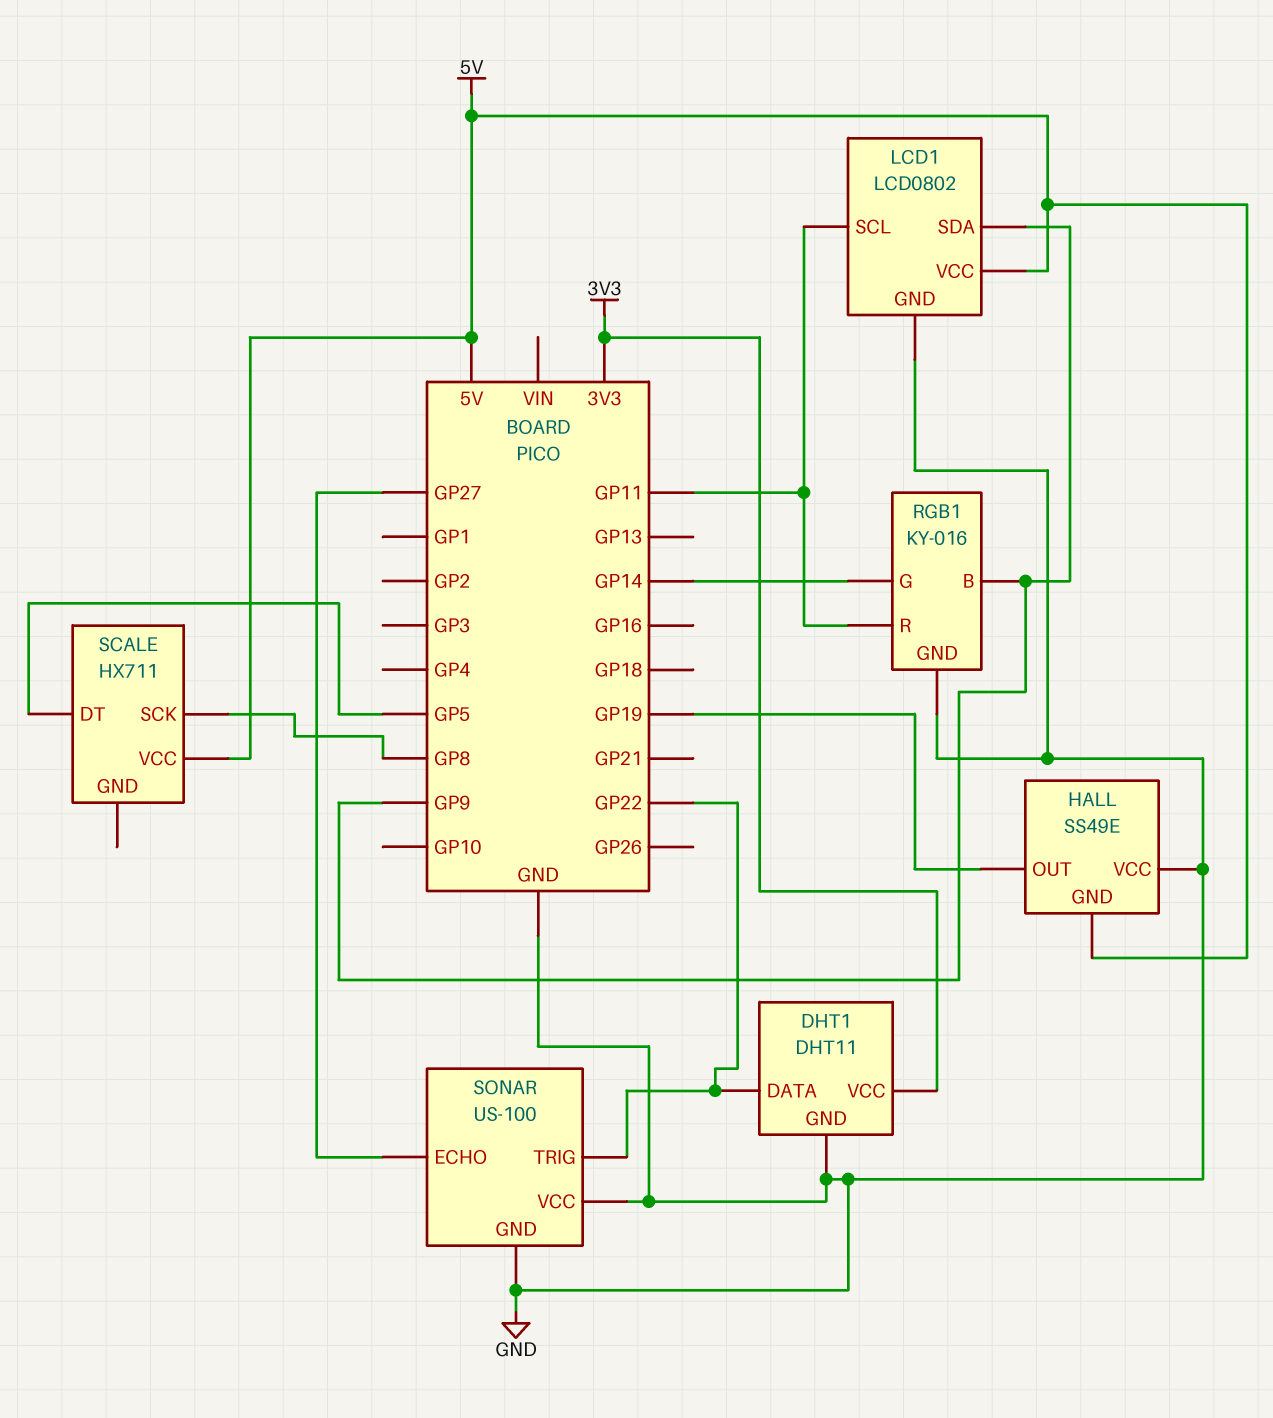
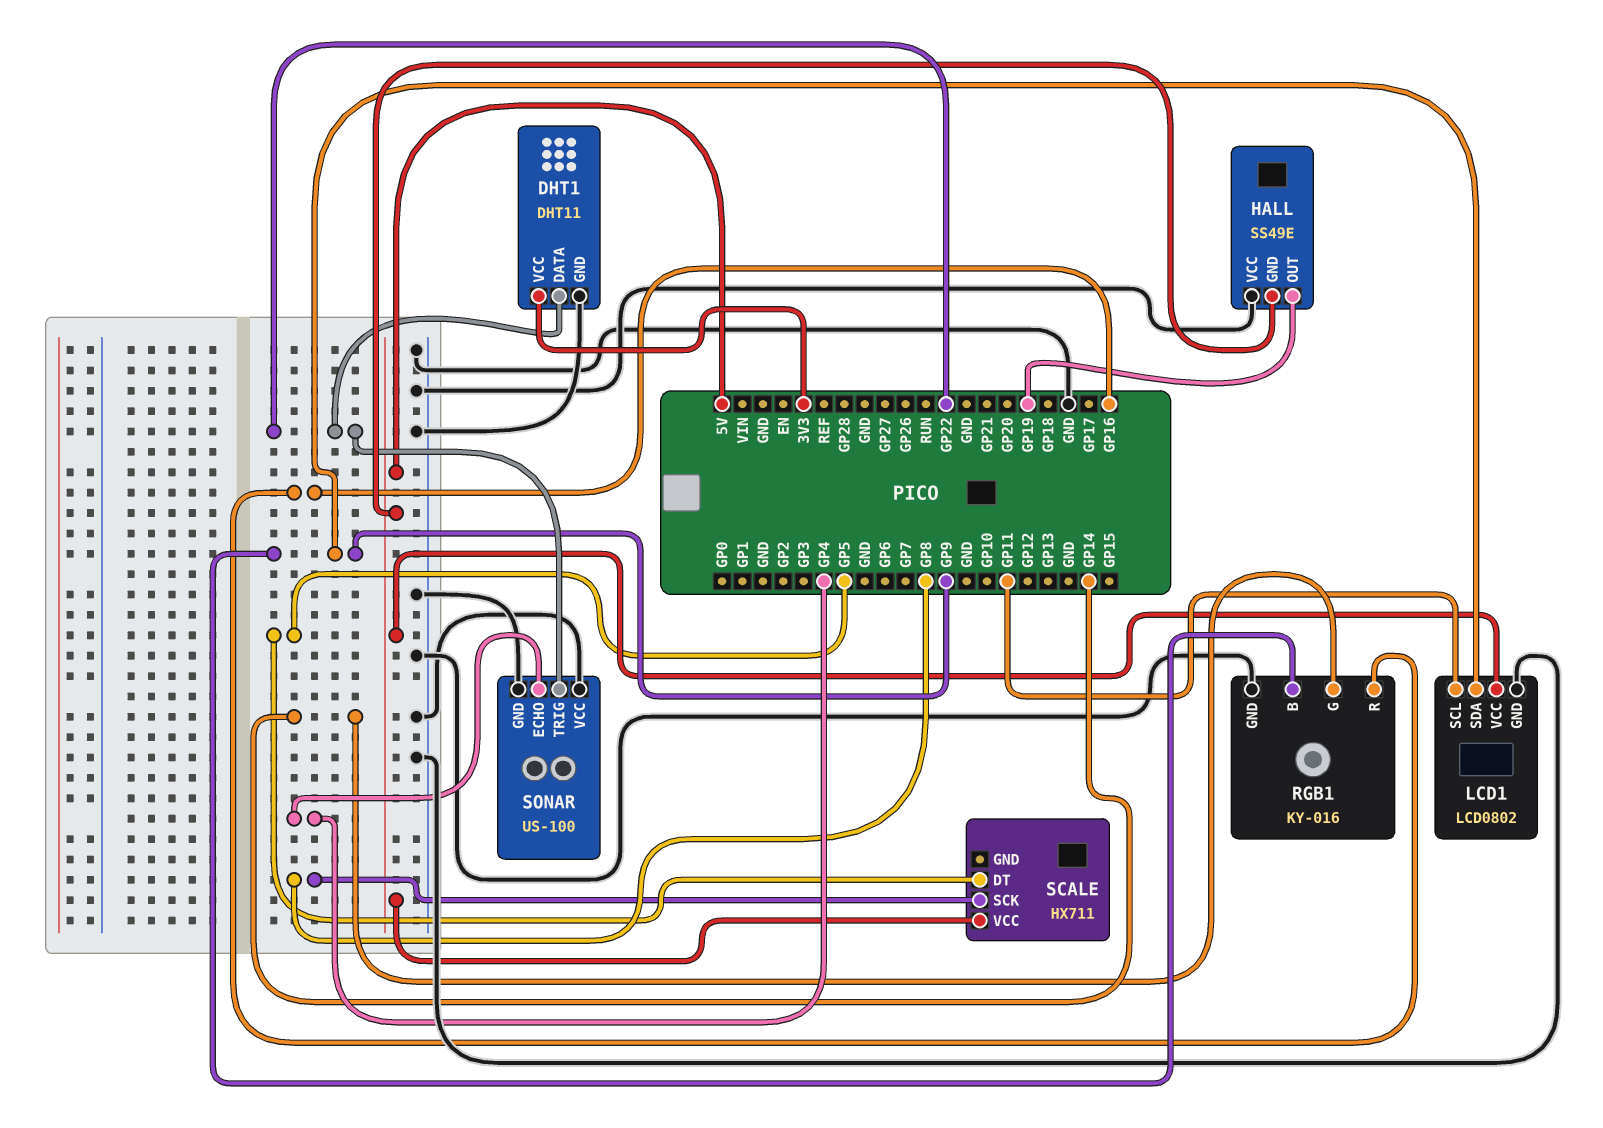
RGB1 pin R: GP11 -> GP16
SONAR pin ECHO: GP27 -> GP4

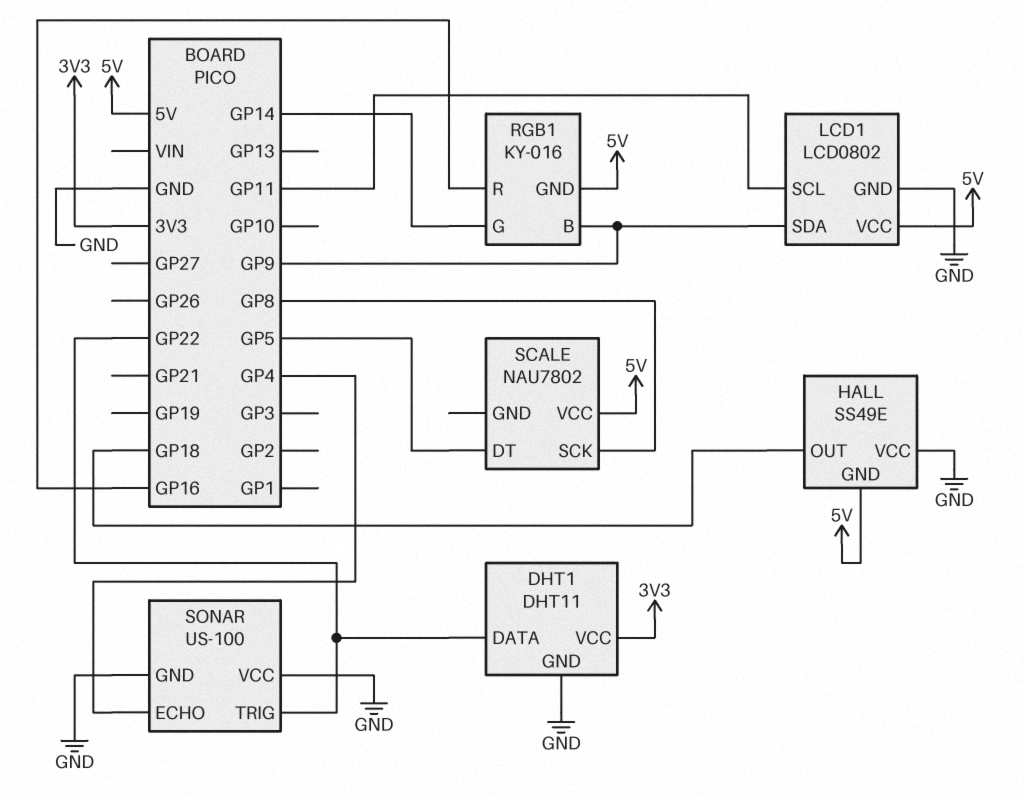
HALL pin OUT: GP19 -> GP18
RGB1 pin GND: GND -> 5V
SCALE: HX711 -> NAU7802

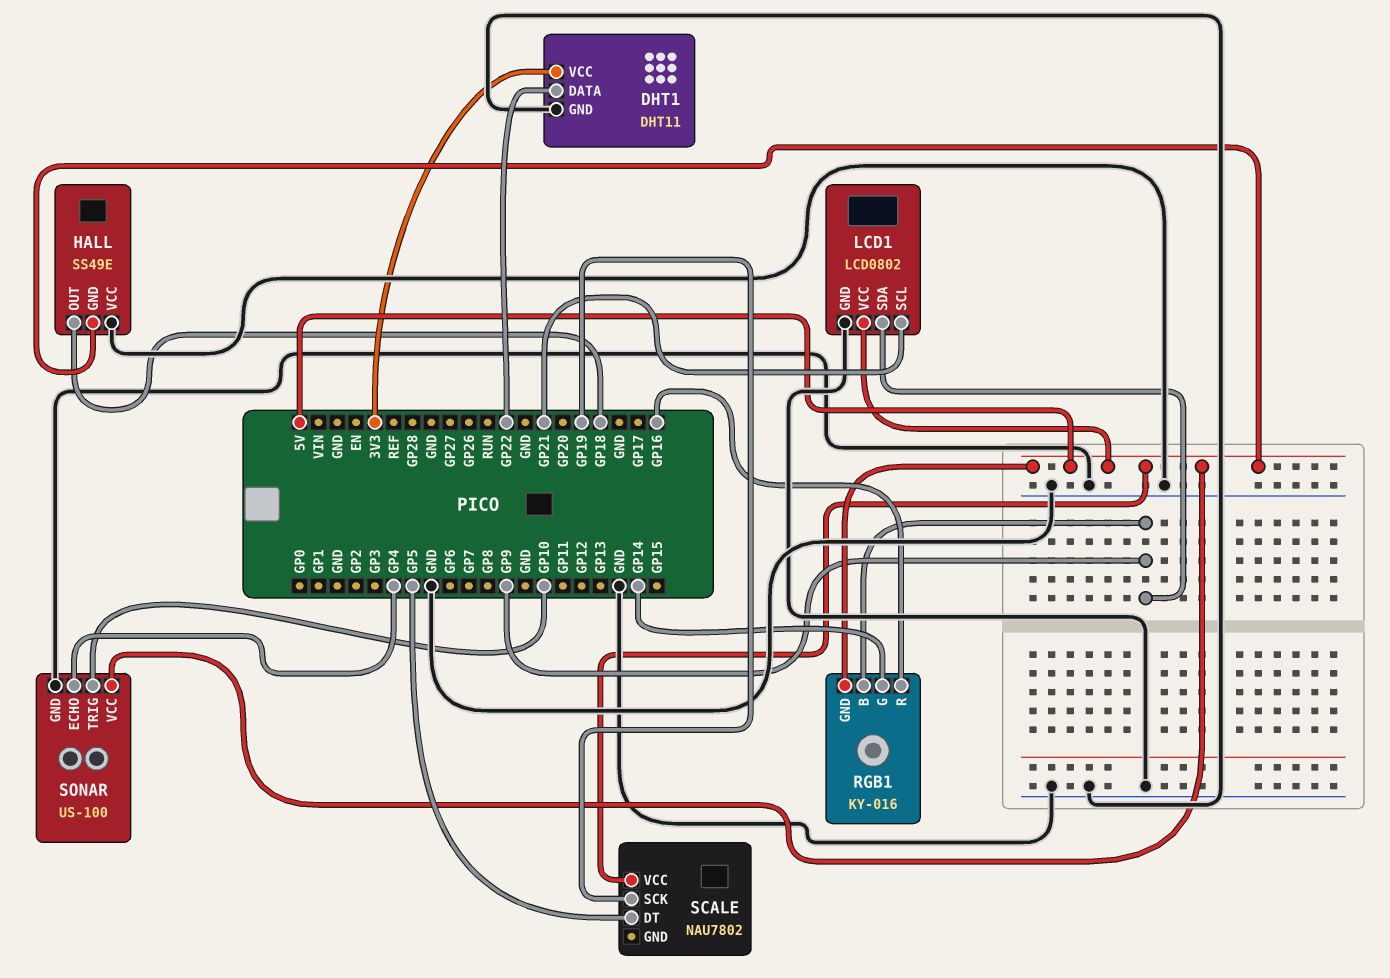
LCD1 pin SCL: GP11 -> GP21
SCALE pin SCK: GP8 -> GP19
SONAR pin TRIG: GP22 -> GP10
SONAR pin VCC: GND -> 5V

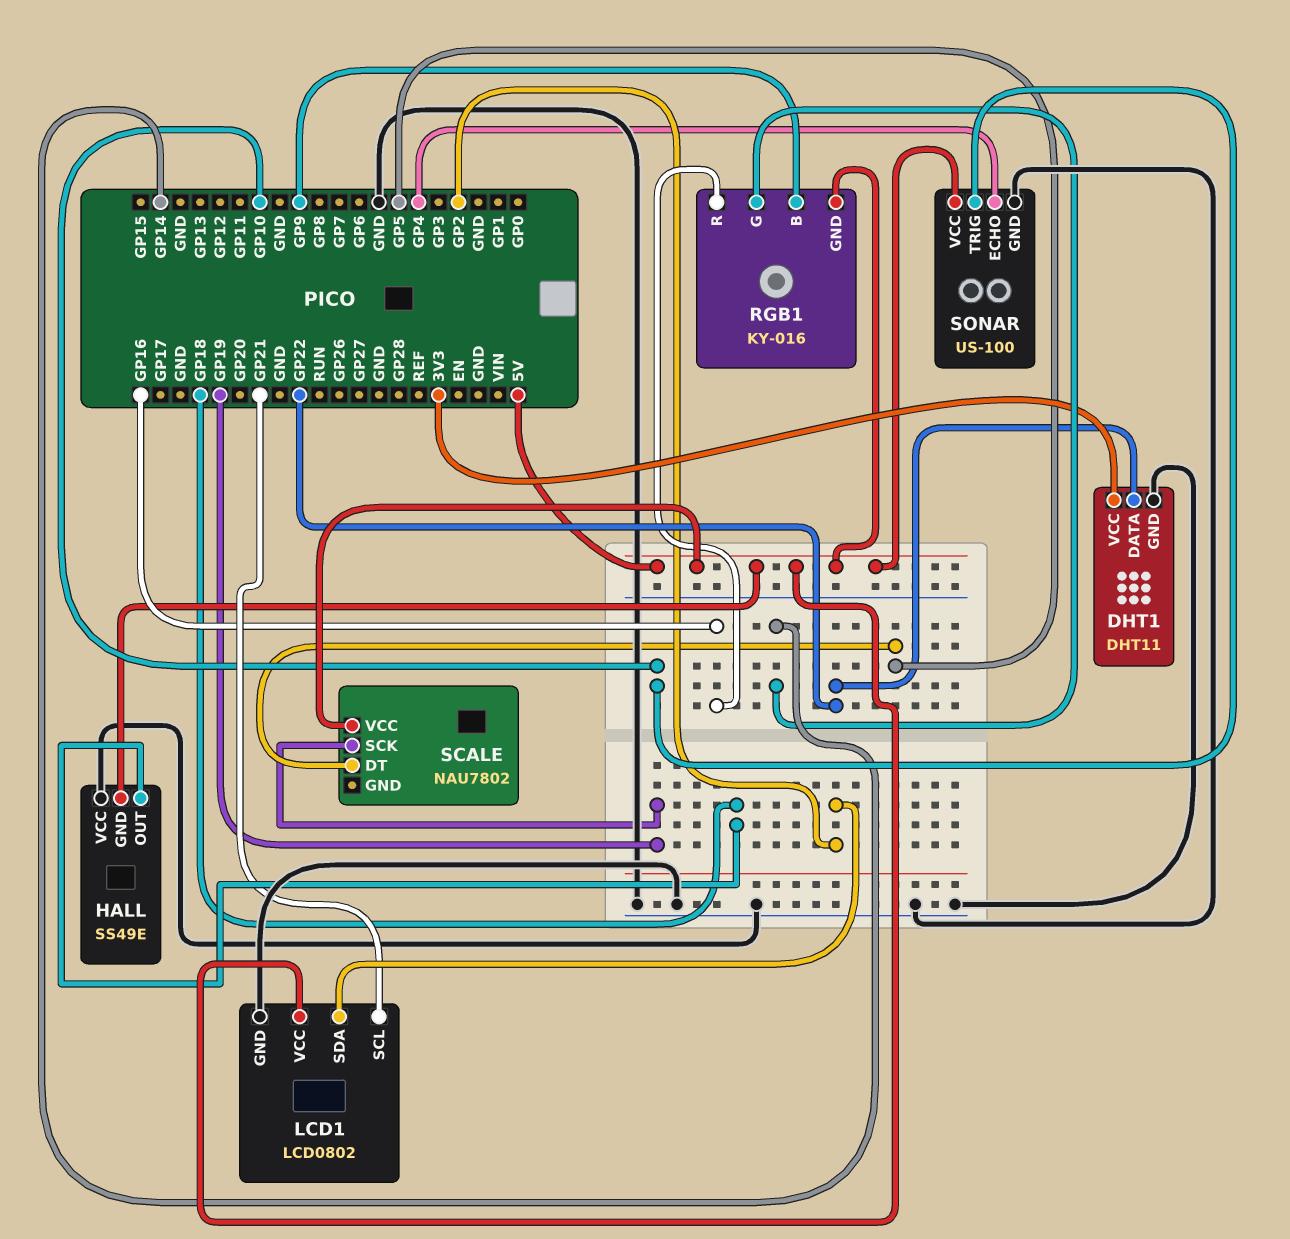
LCD1 pin SDA: GP9 -> GP2

